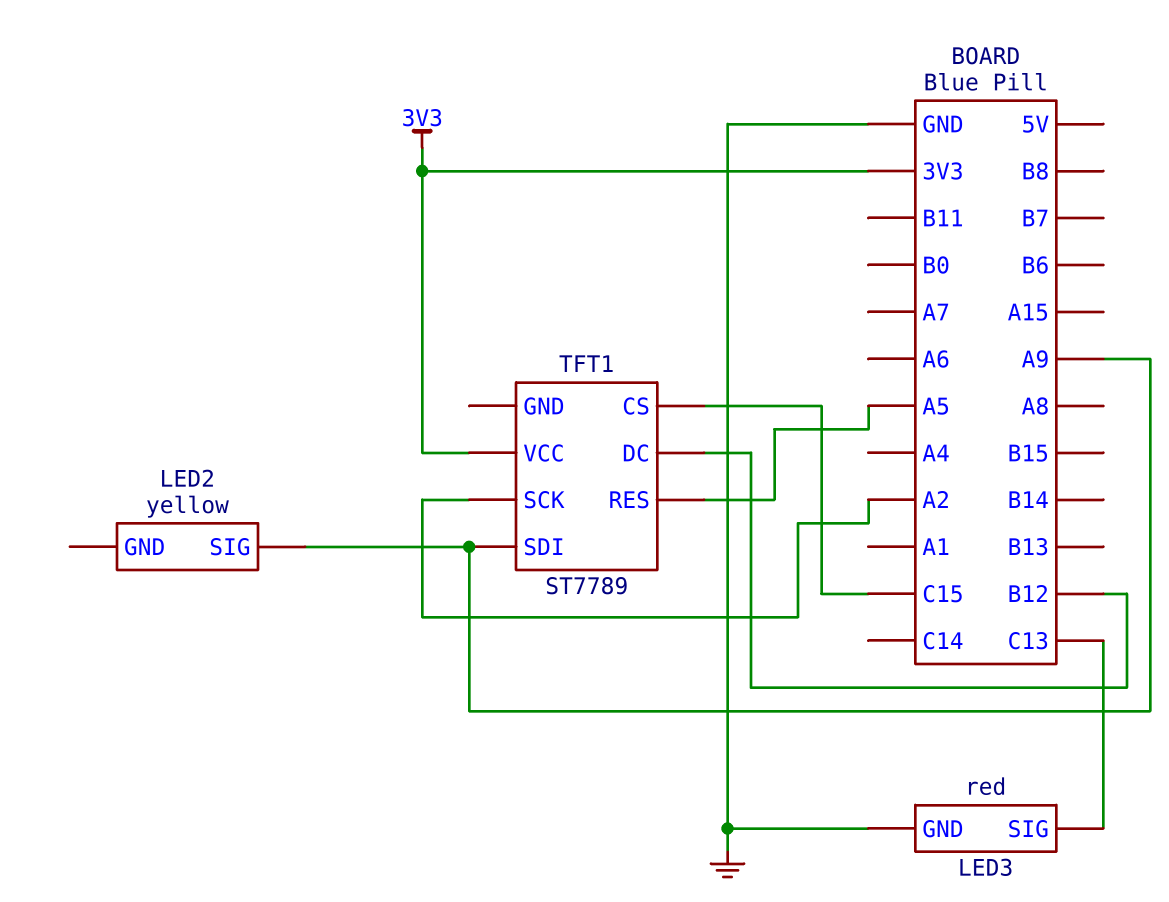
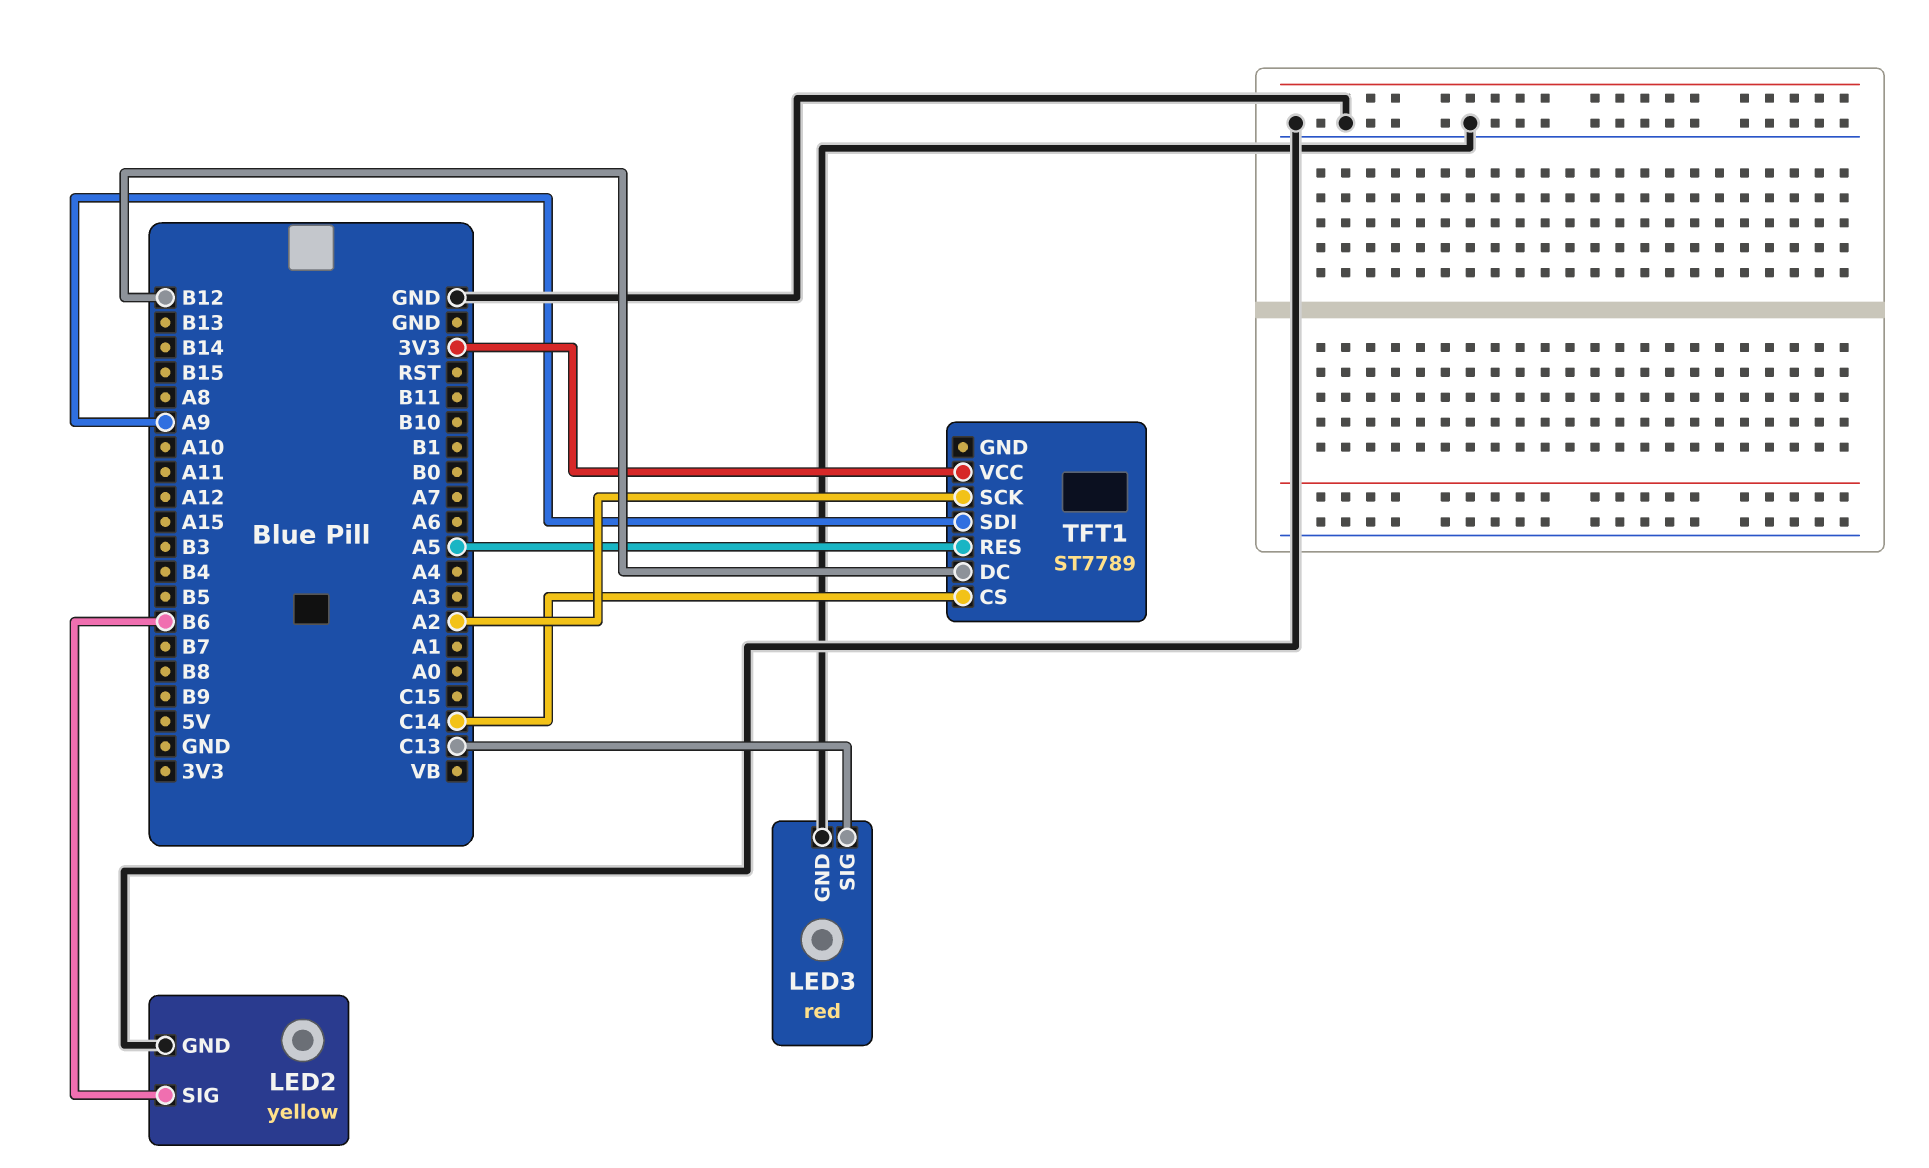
LED2 pin GND: none -> GND
LED2 pin SIG: A9 -> B6
TFT1 pin CS: C15 -> C14

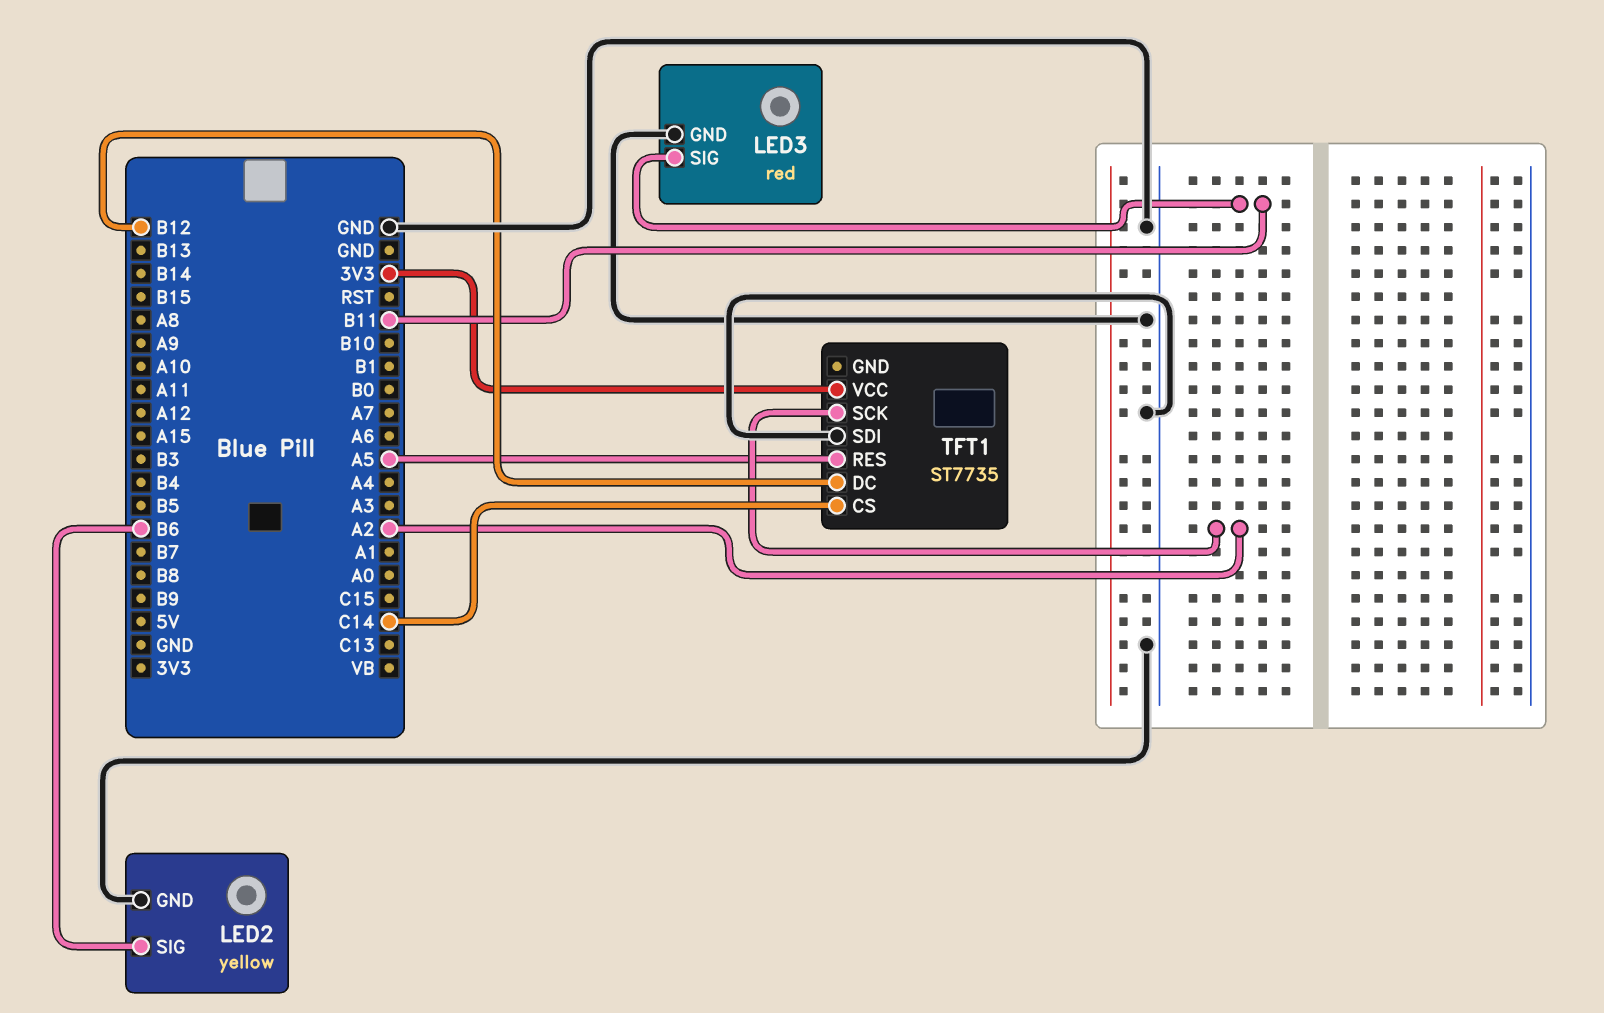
LED3 pin SIG: C13 -> B11
TFT1: ST7789 -> ST7735
TFT1 pin SDI: A9 -> GND

